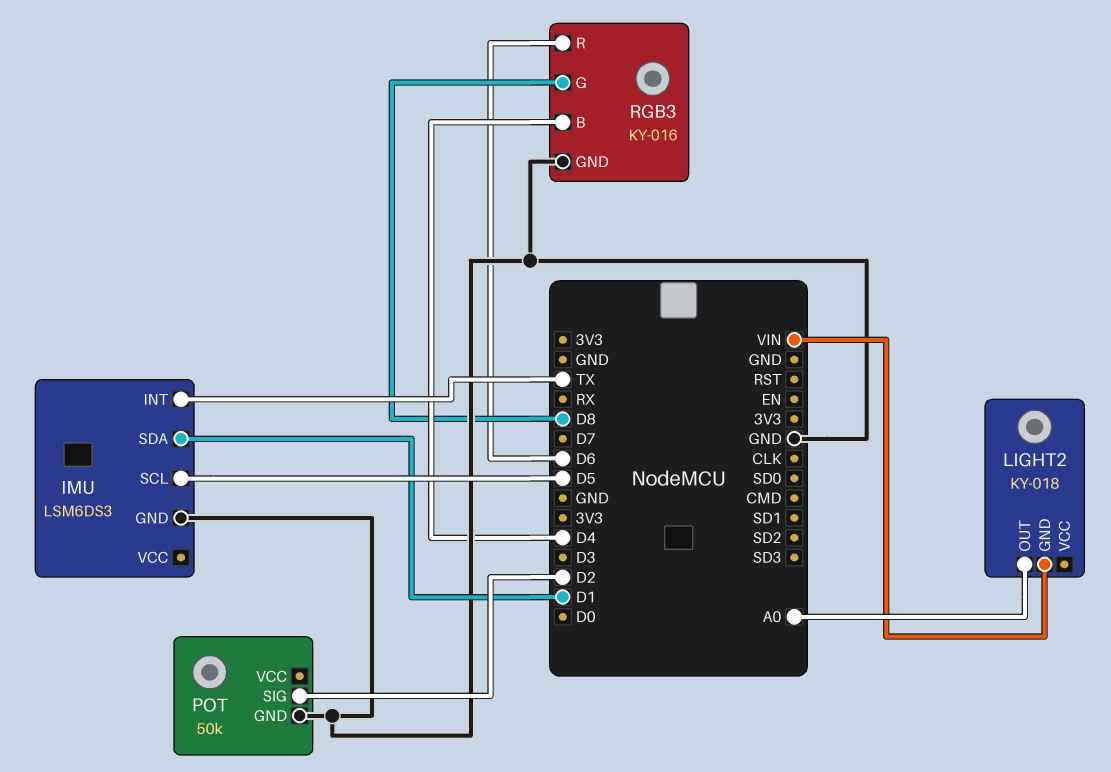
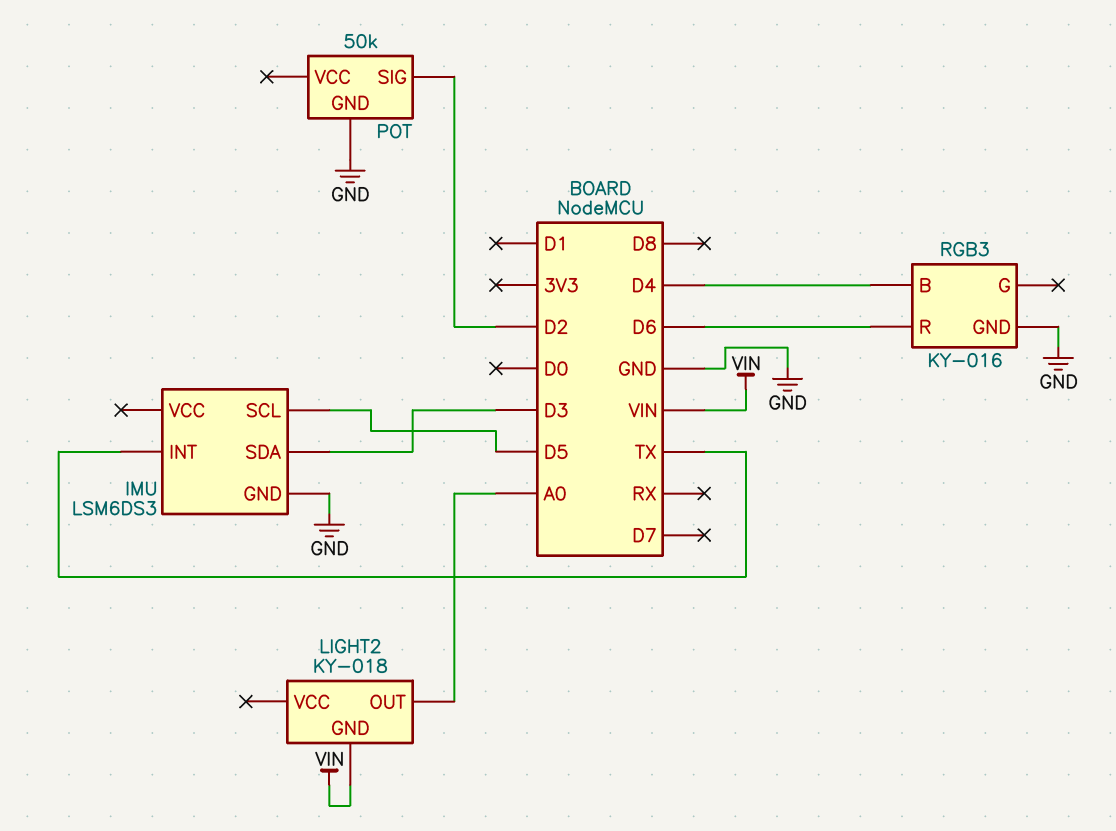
IMU pin SDA: D1 -> D3
RGB3 pin G: D8 -> none

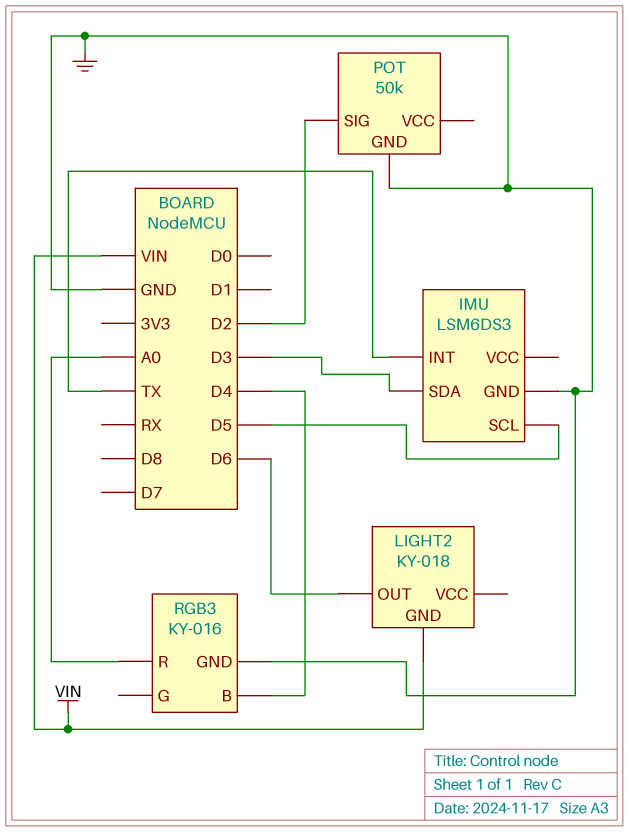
LIGHT2 pin OUT: A0 -> D6
RGB3 pin R: D6 -> A0

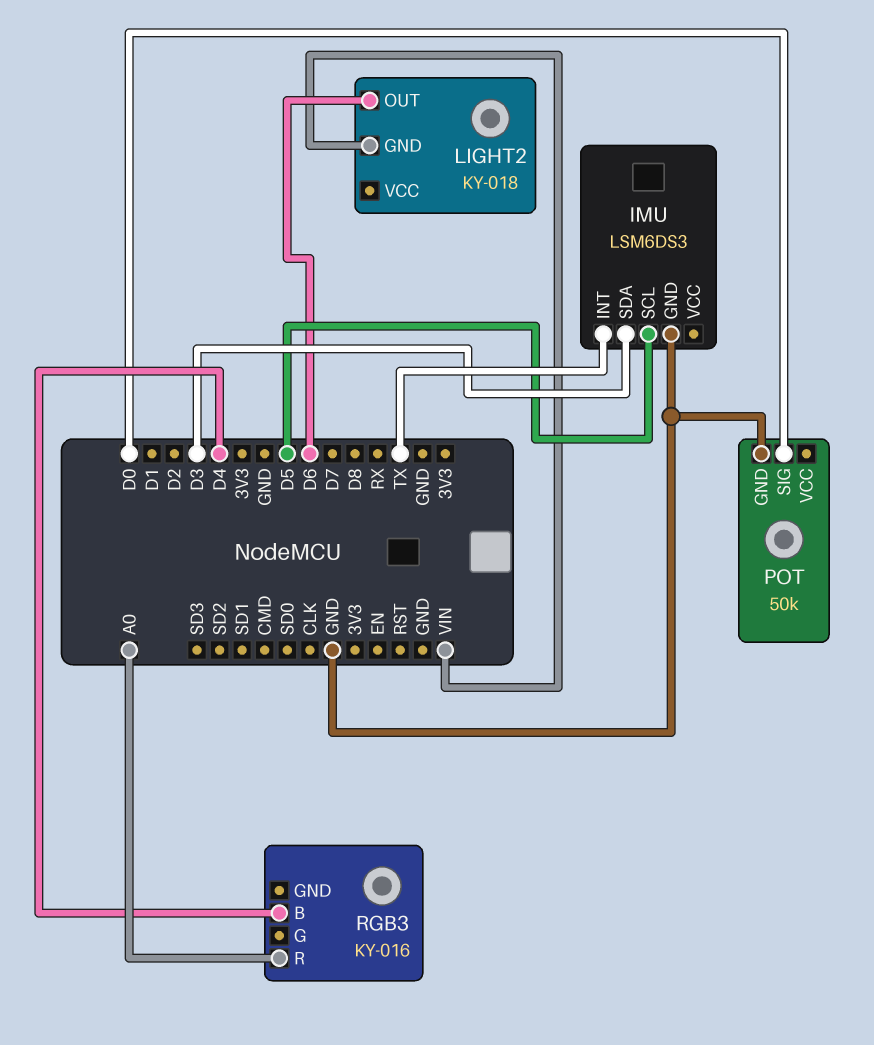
POT pin SIG: D2 -> D0
RGB3 pin GND: GND -> none

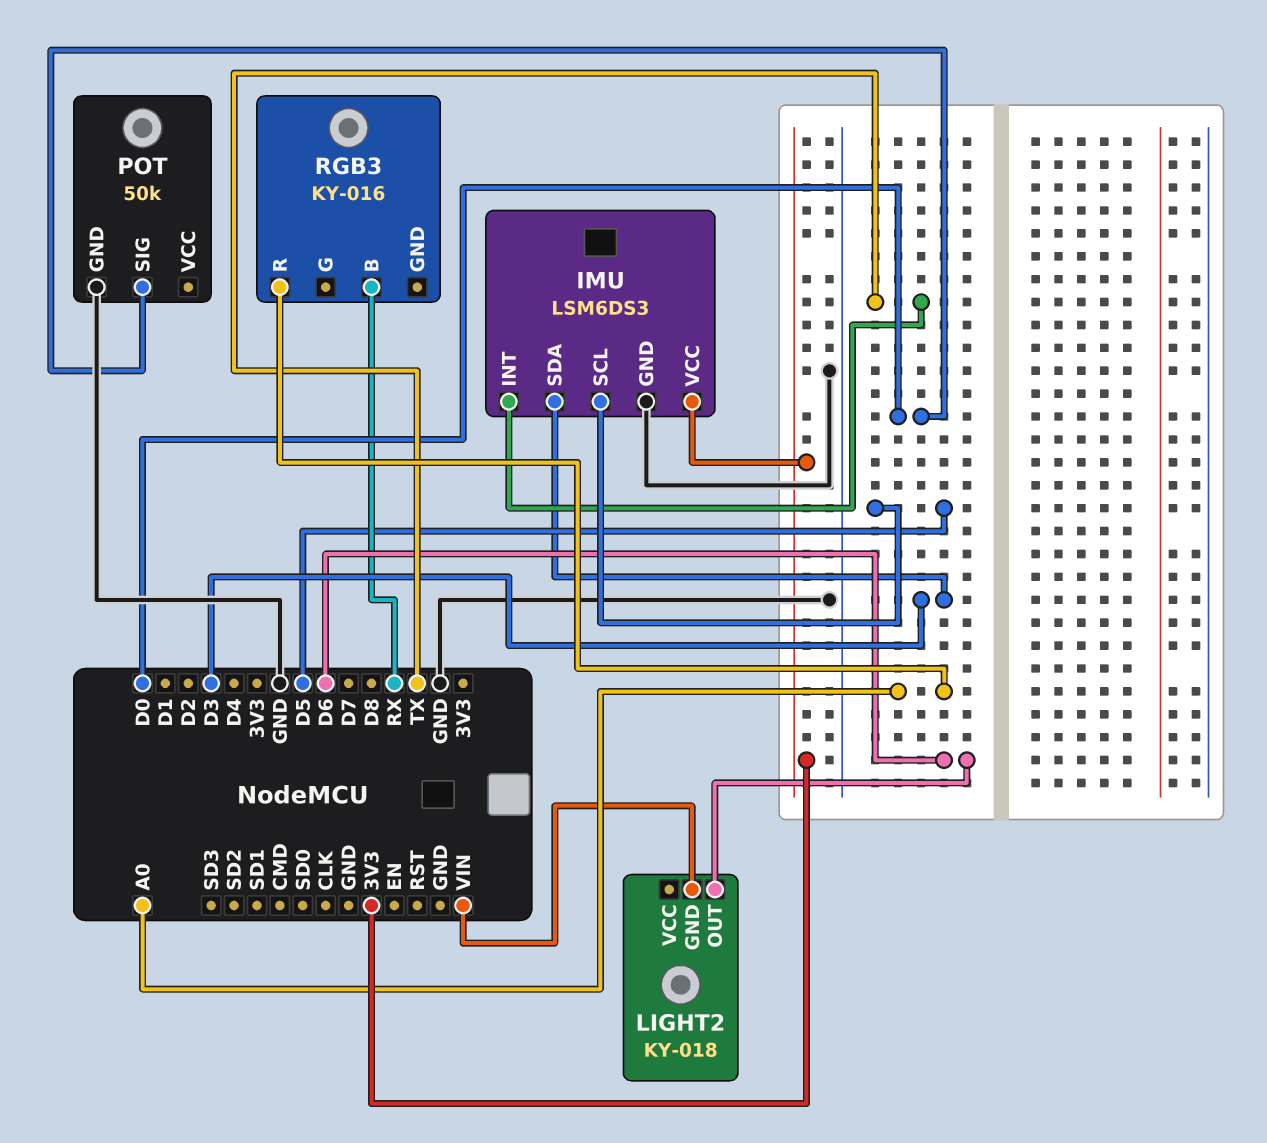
IMU pin VCC: none -> 3V3
RGB3 pin B: D4 -> RX

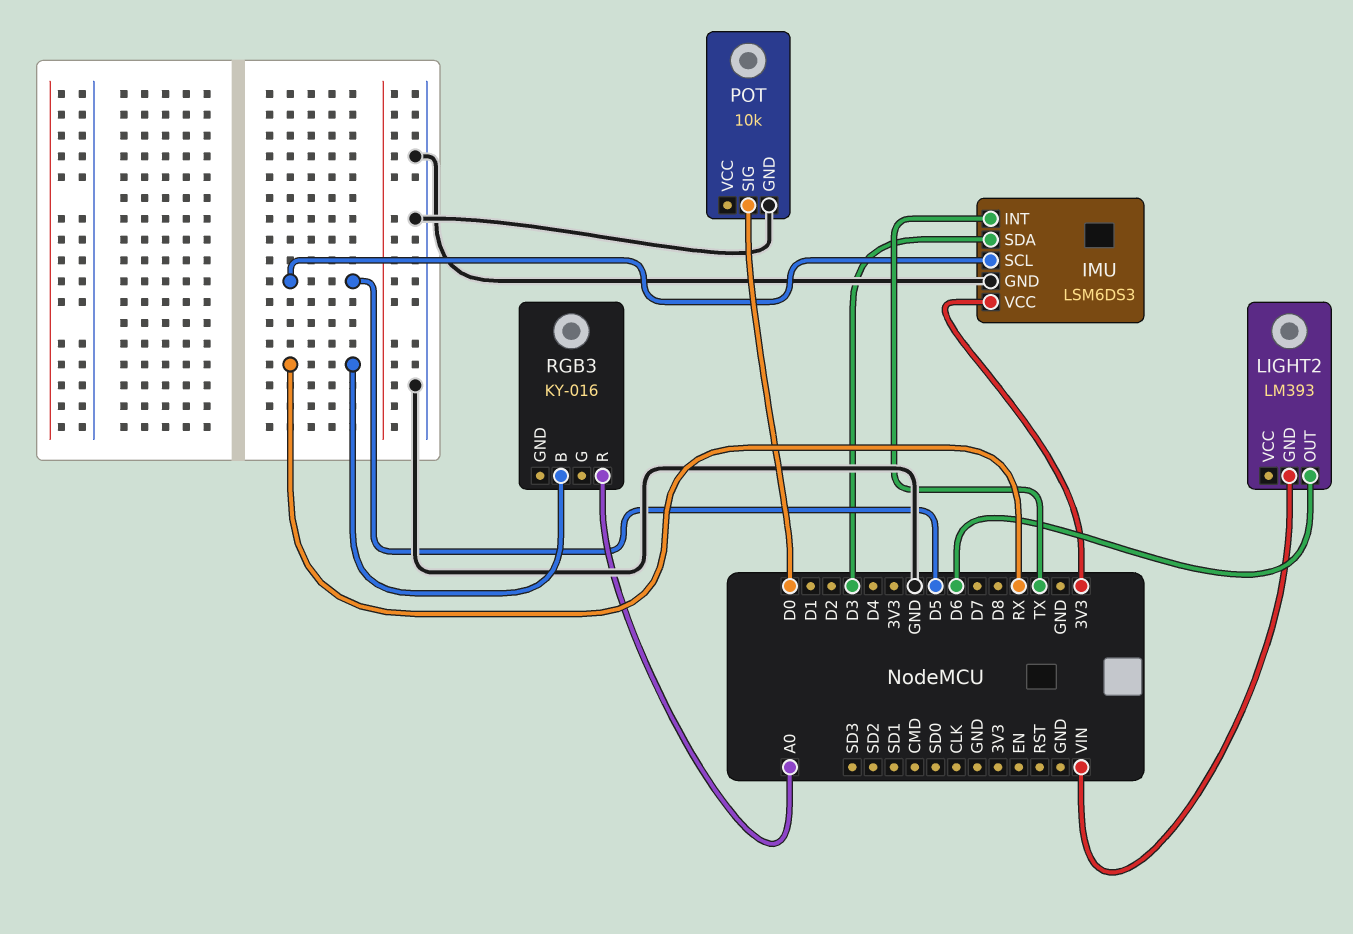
LIGHT2: KY-018 -> LM393
POT: 50k -> 10k

